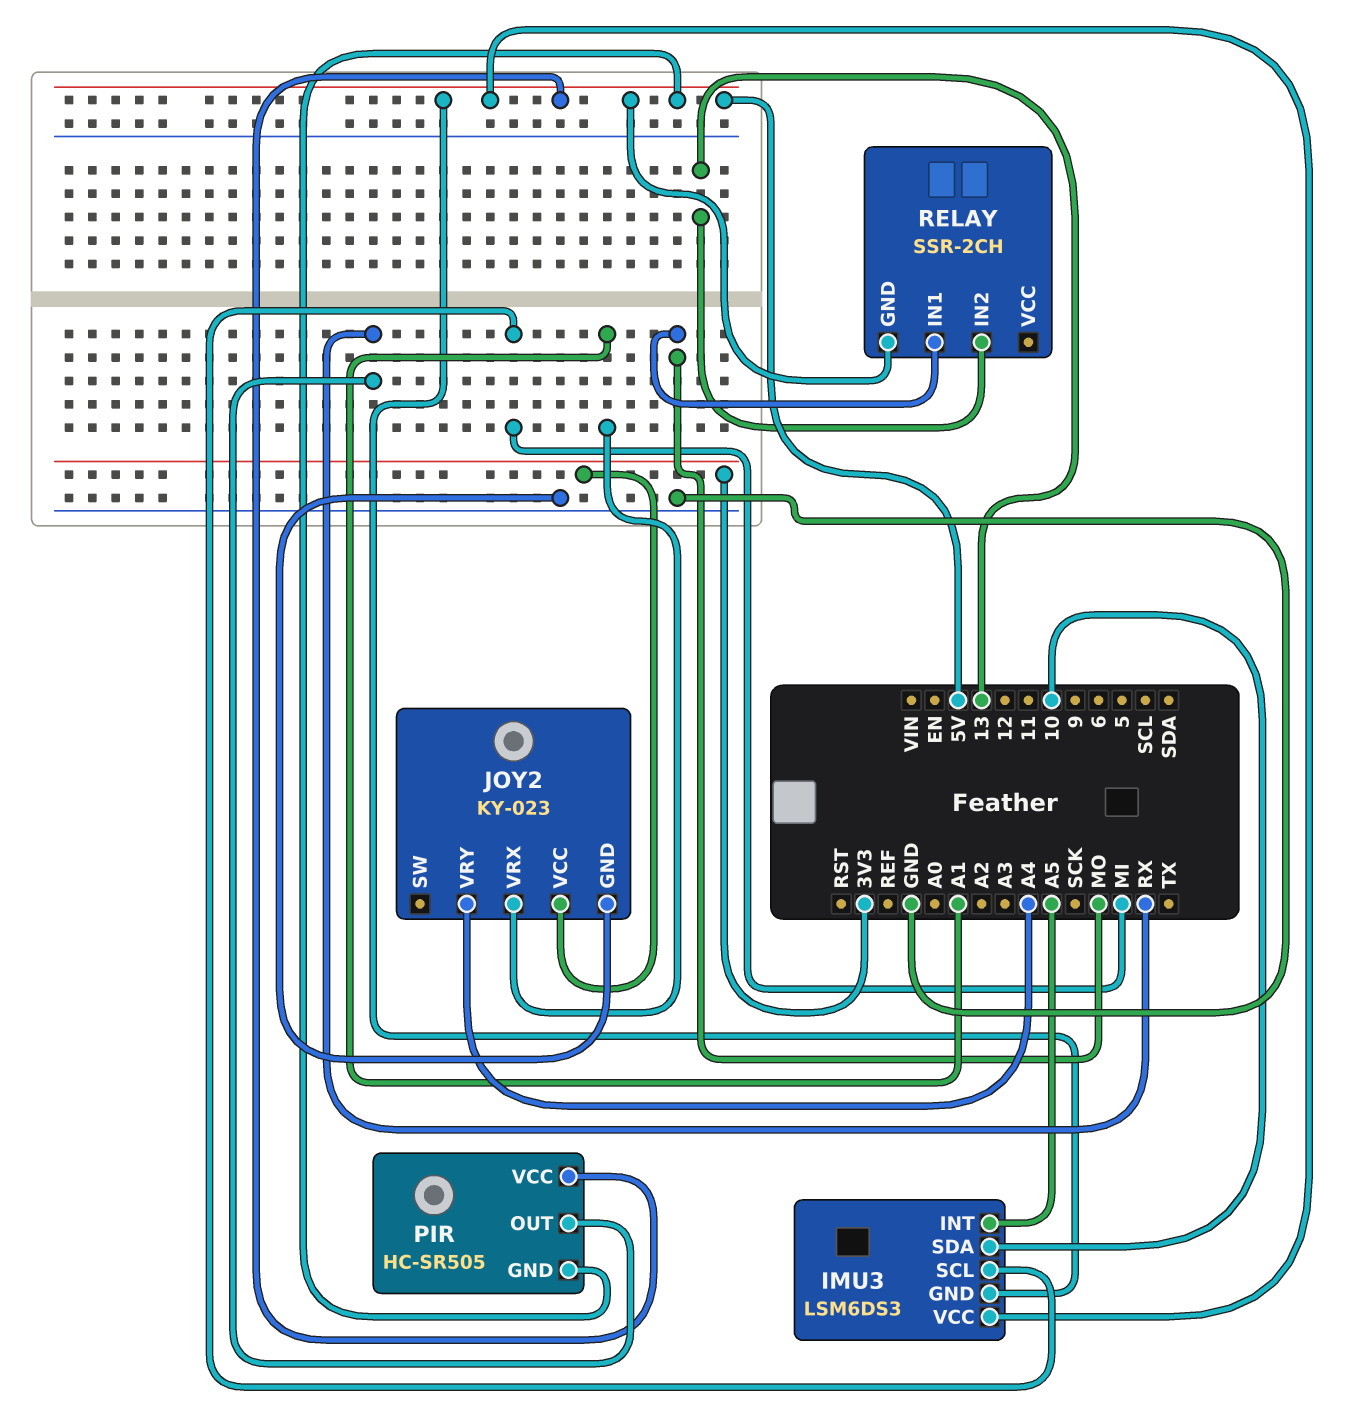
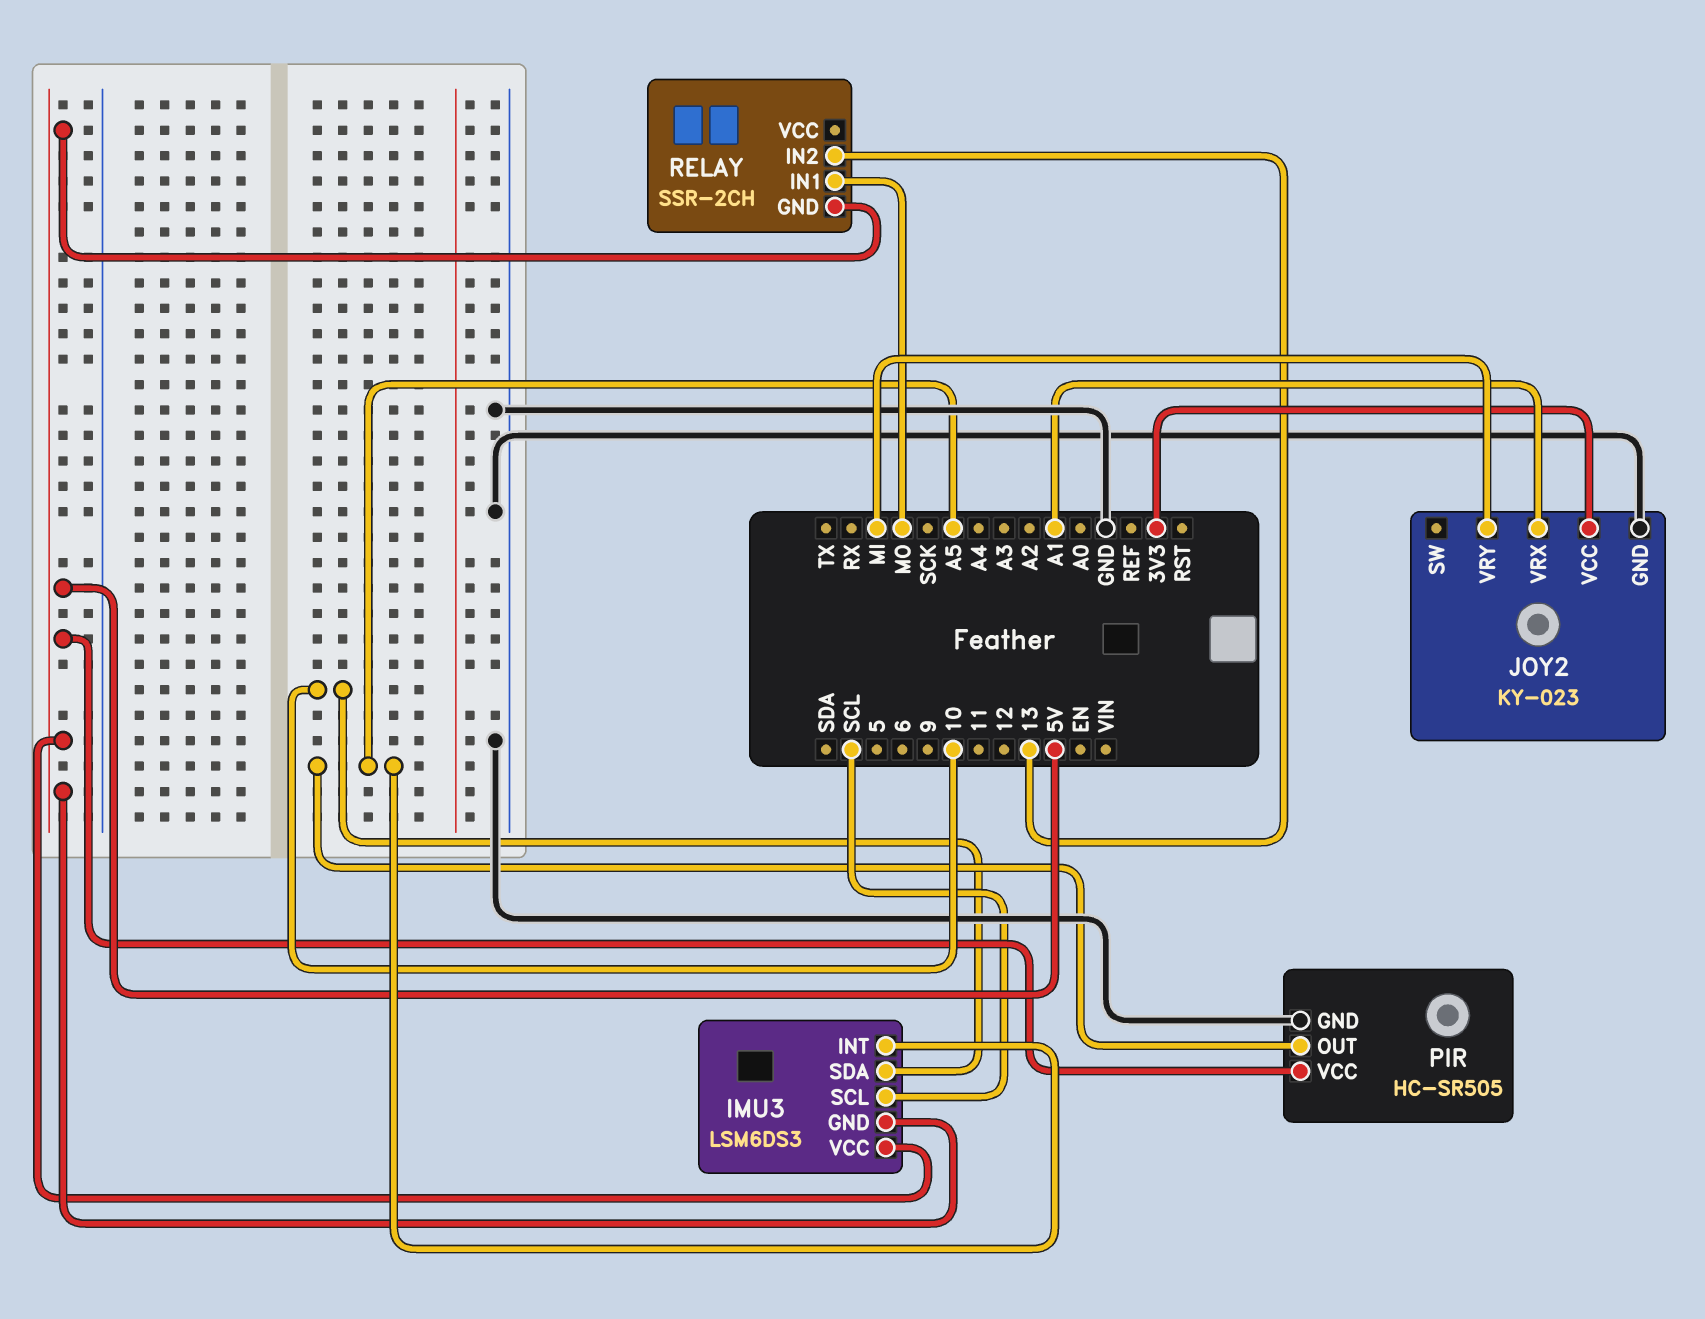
IMU3 pin SCL: MI -> SCL
JOY2 pin VRY: A4 -> MI
PIR pin GND: 5V -> GND
PIR pin OUT: RX -> A5

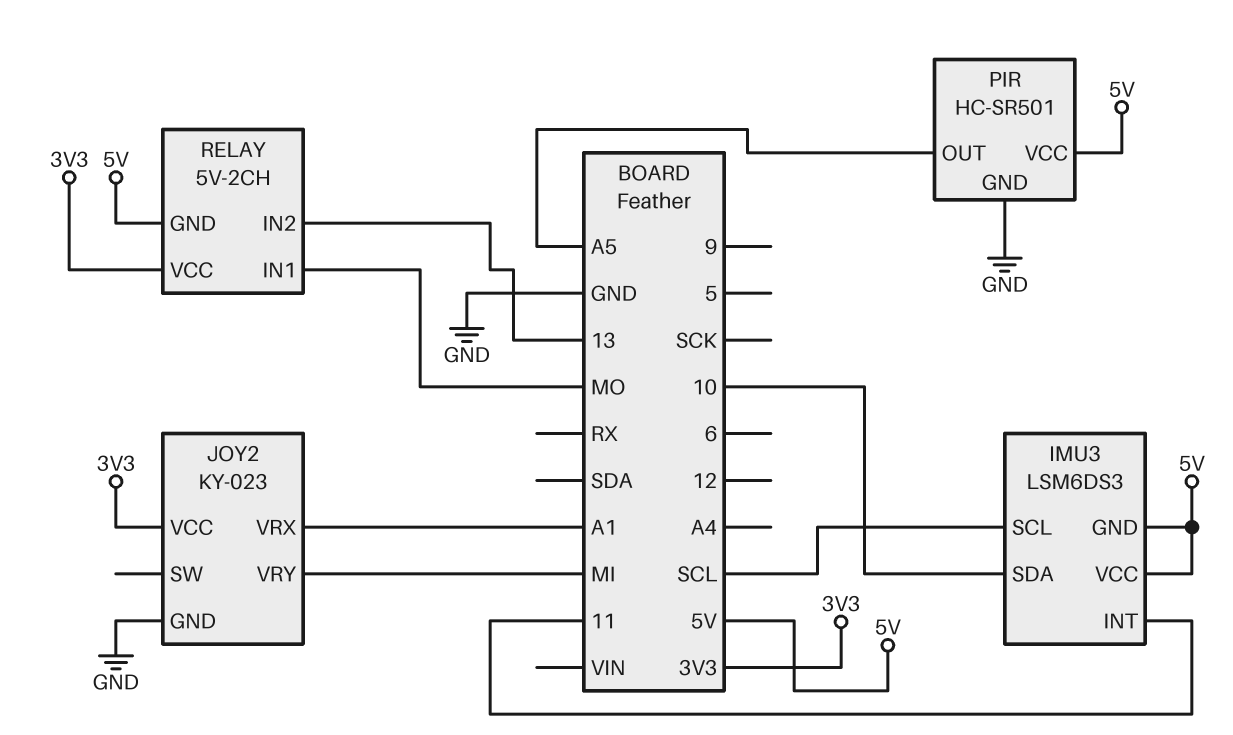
IMU3 pin INT: A5 -> 11
PIR: HC-SR505 -> HC-SR501
RELAY: SSR-2CH -> 5V-2CH
RELAY pin VCC: none -> 3V3

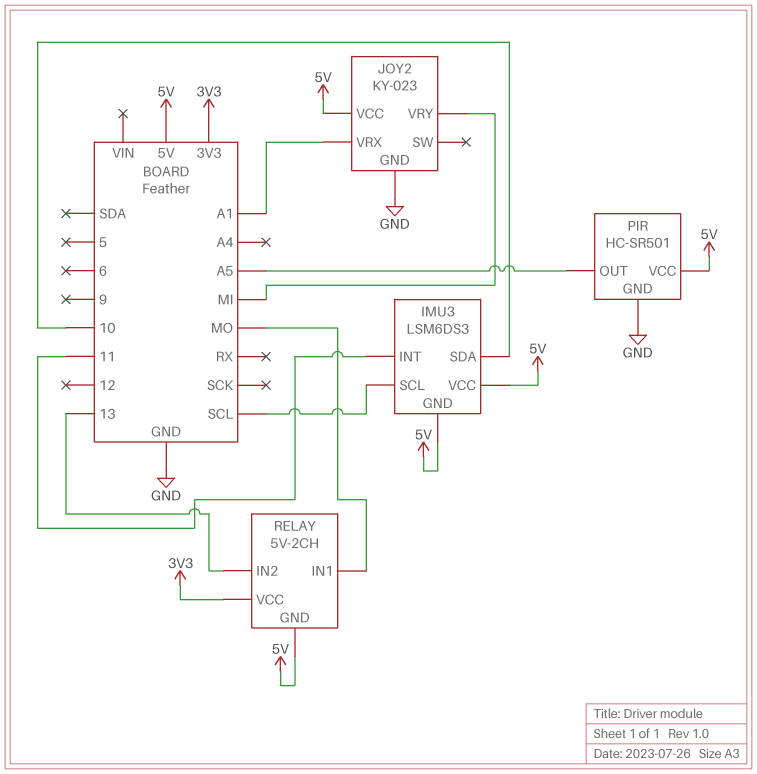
JOY2 pin VCC: 3V3 -> 5V

